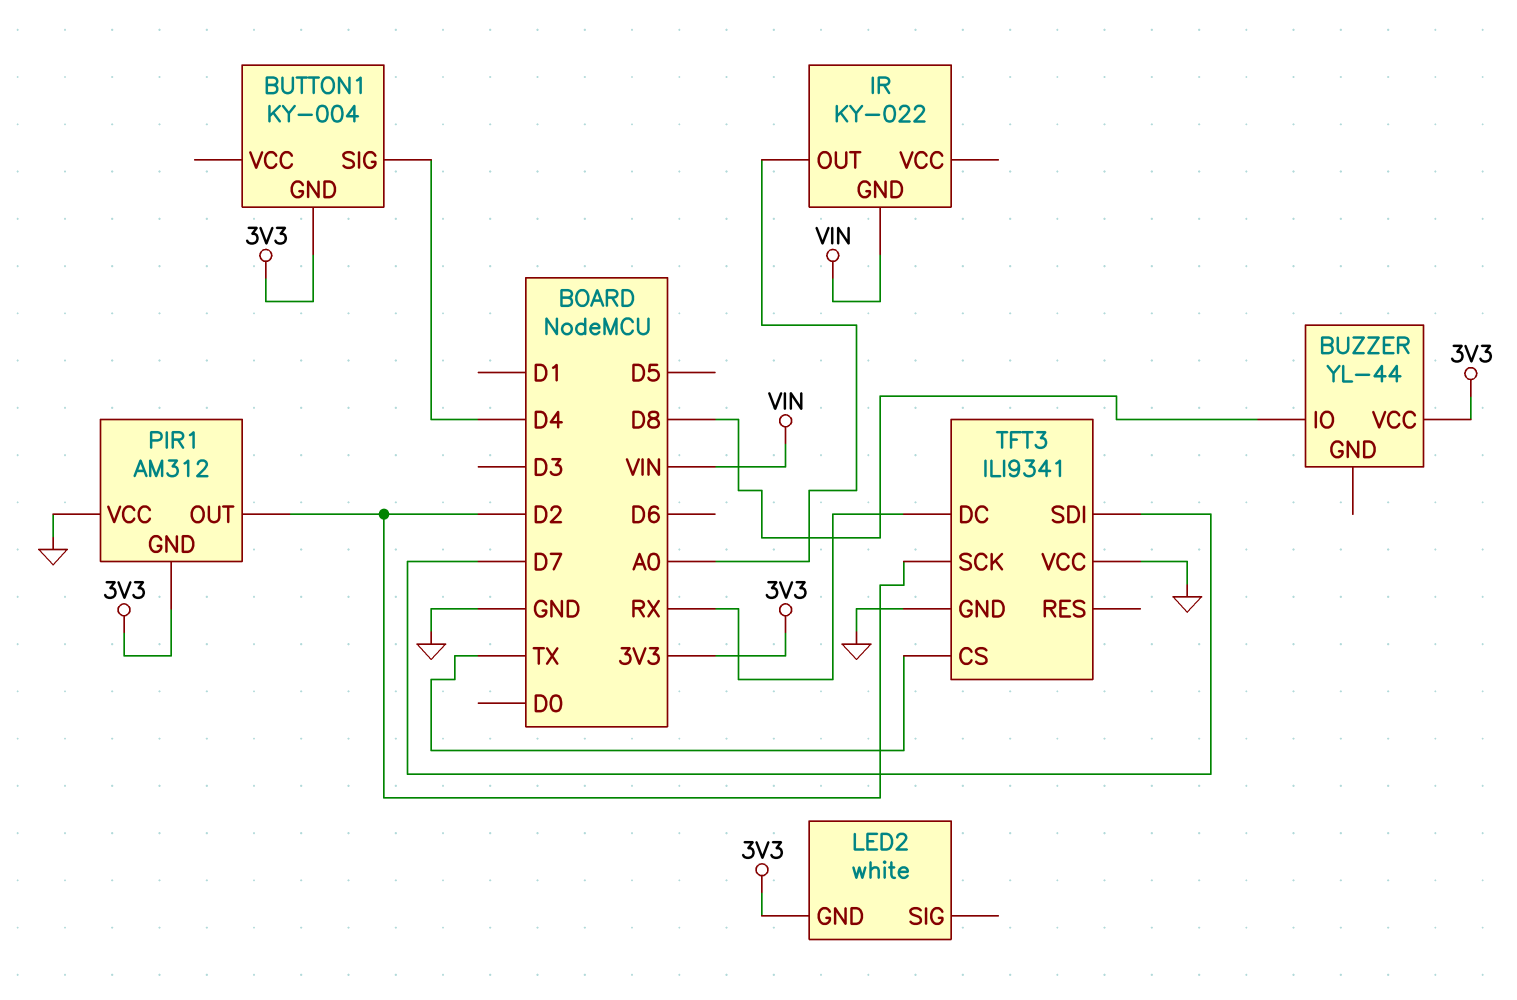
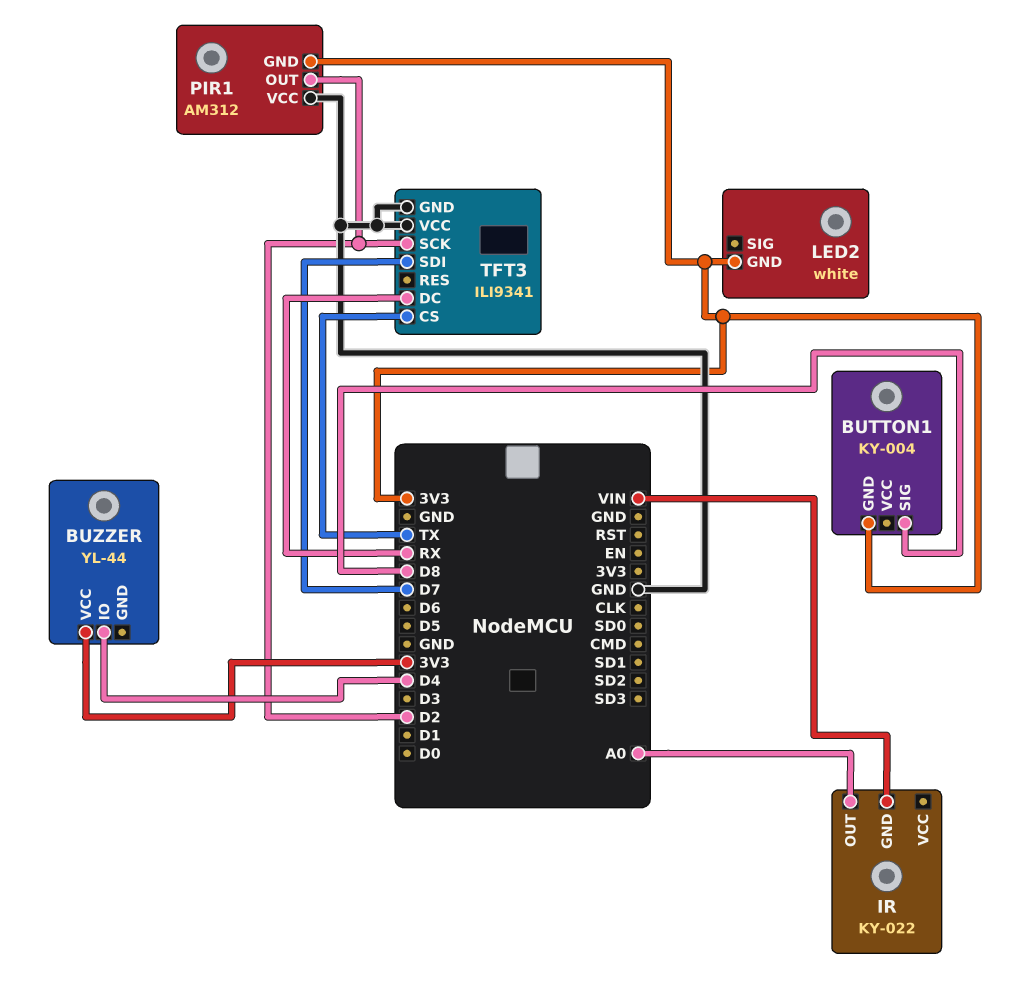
BUTTON1 pin SIG: D4 -> D8
BUZZER pin IO: D8 -> D4

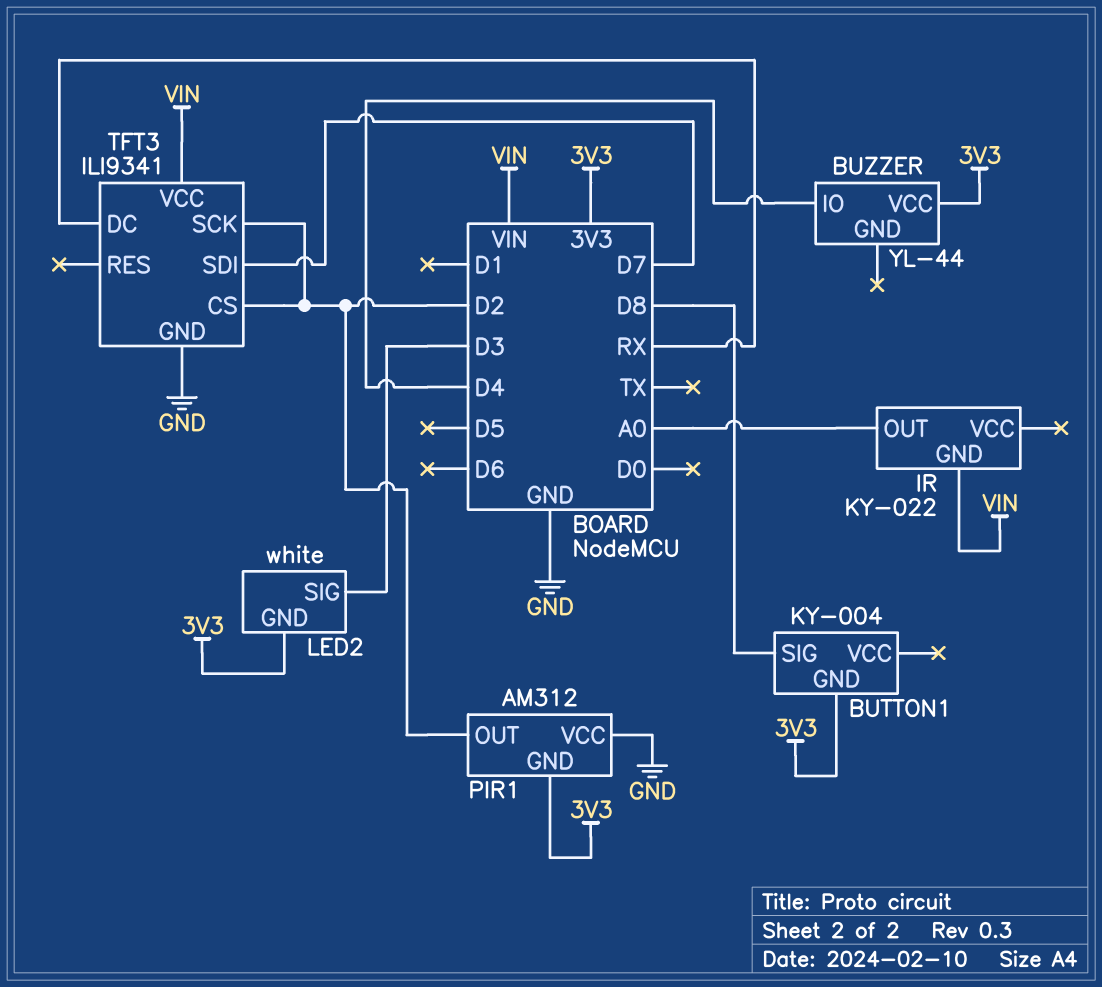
LED2 pin SIG: none -> D3
TFT3 pin CS: TX -> D2
TFT3 pin VCC: GND -> VIN

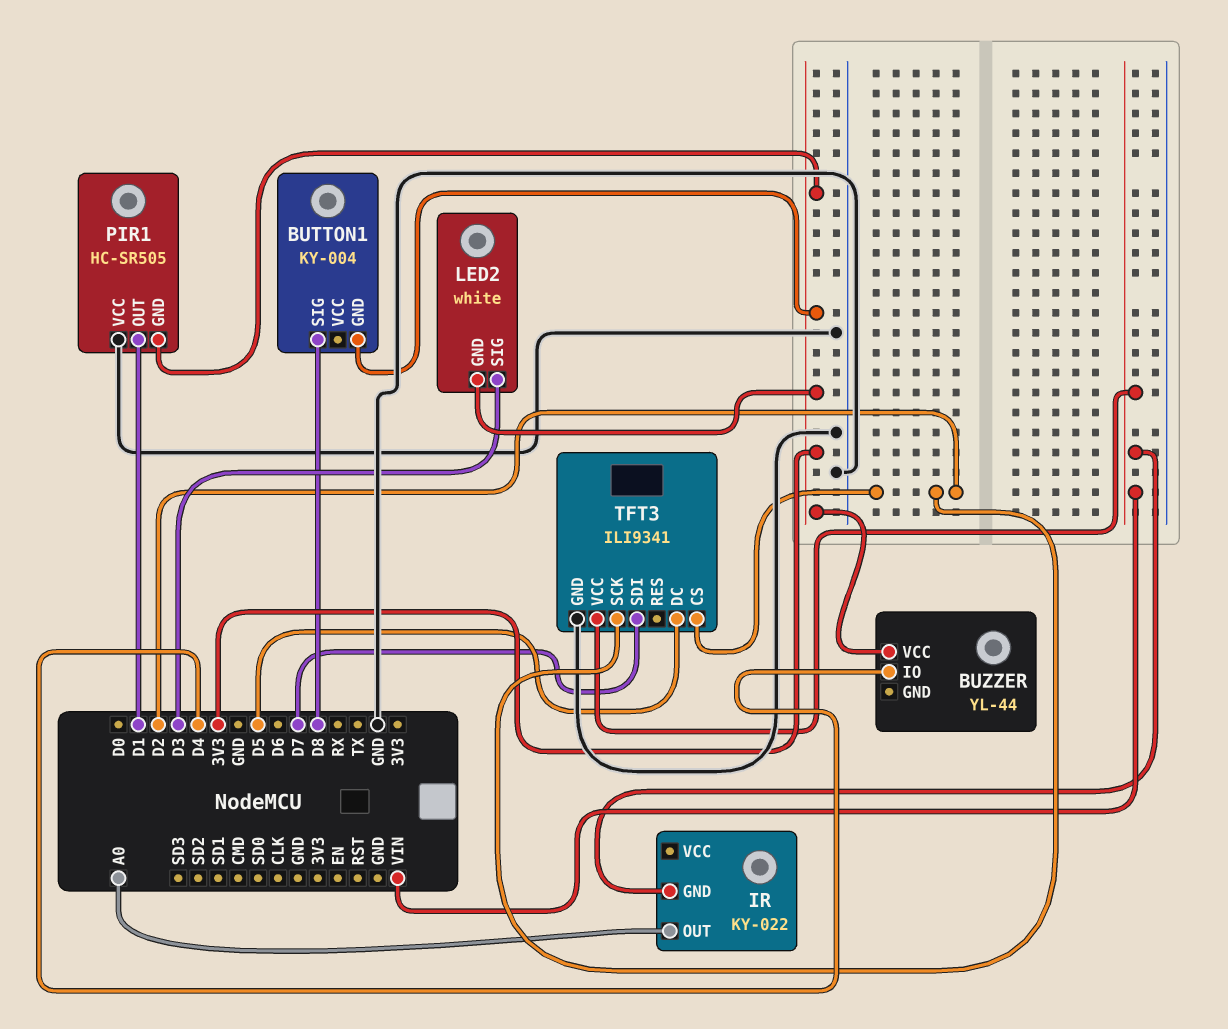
PIR1: AM312 -> HC-SR505
PIR1 pin OUT: D2 -> D1
TFT3 pin DC: RX -> D5

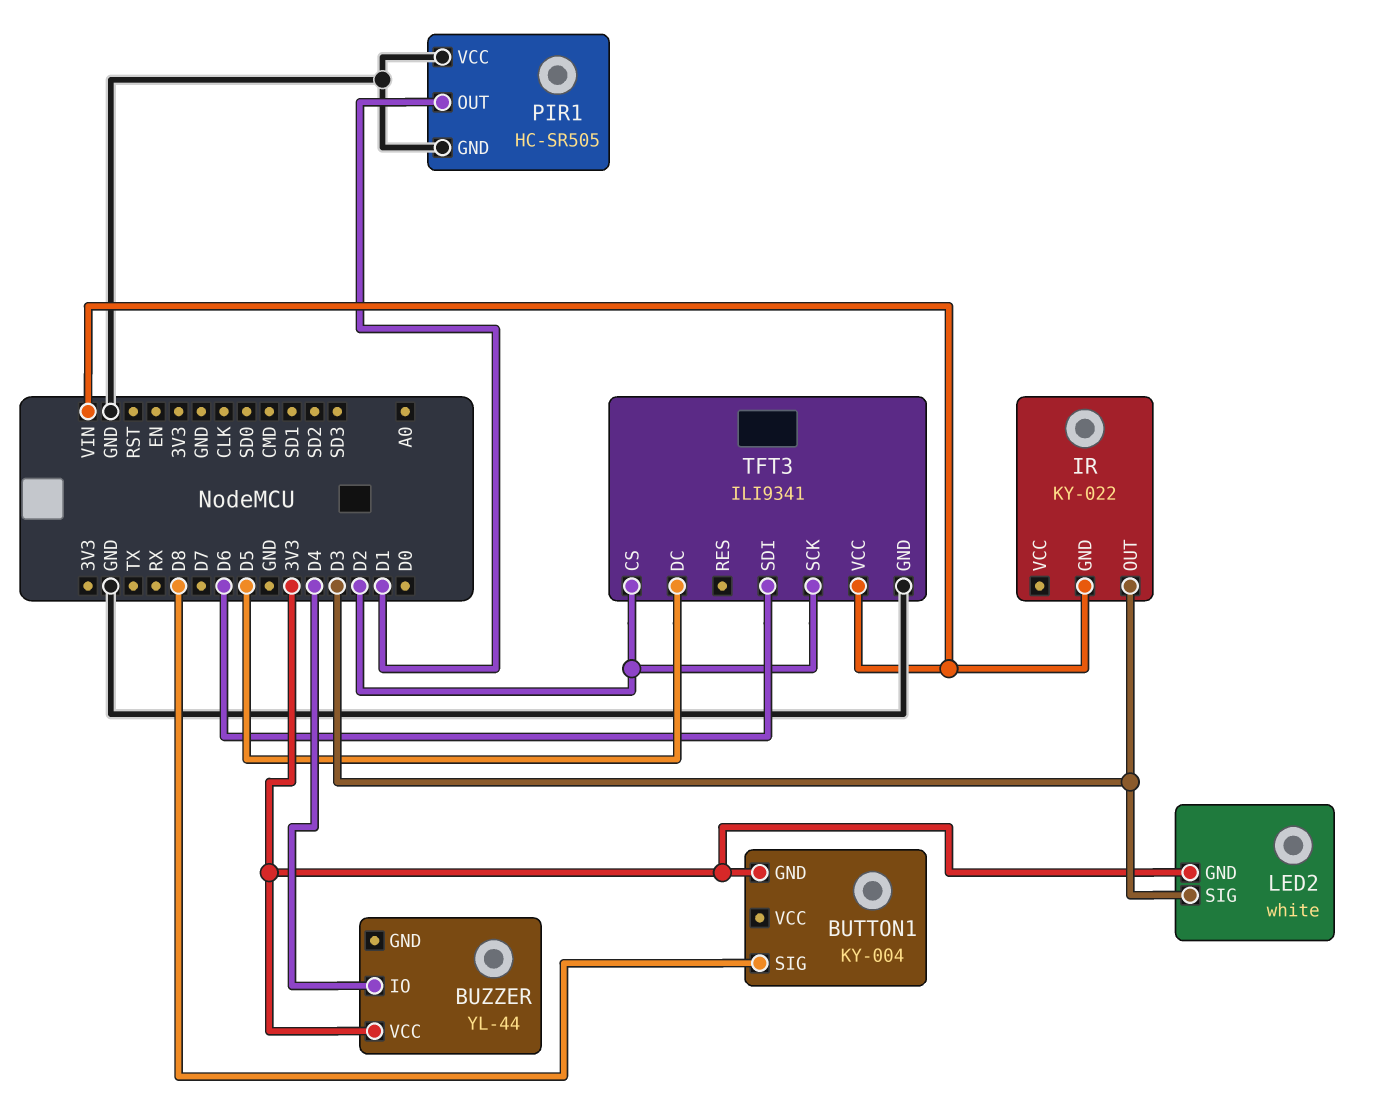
IR pin OUT: A0 -> D3
PIR1 pin GND: 3V3 -> GND
TFT3 pin SDI: D7 -> D6

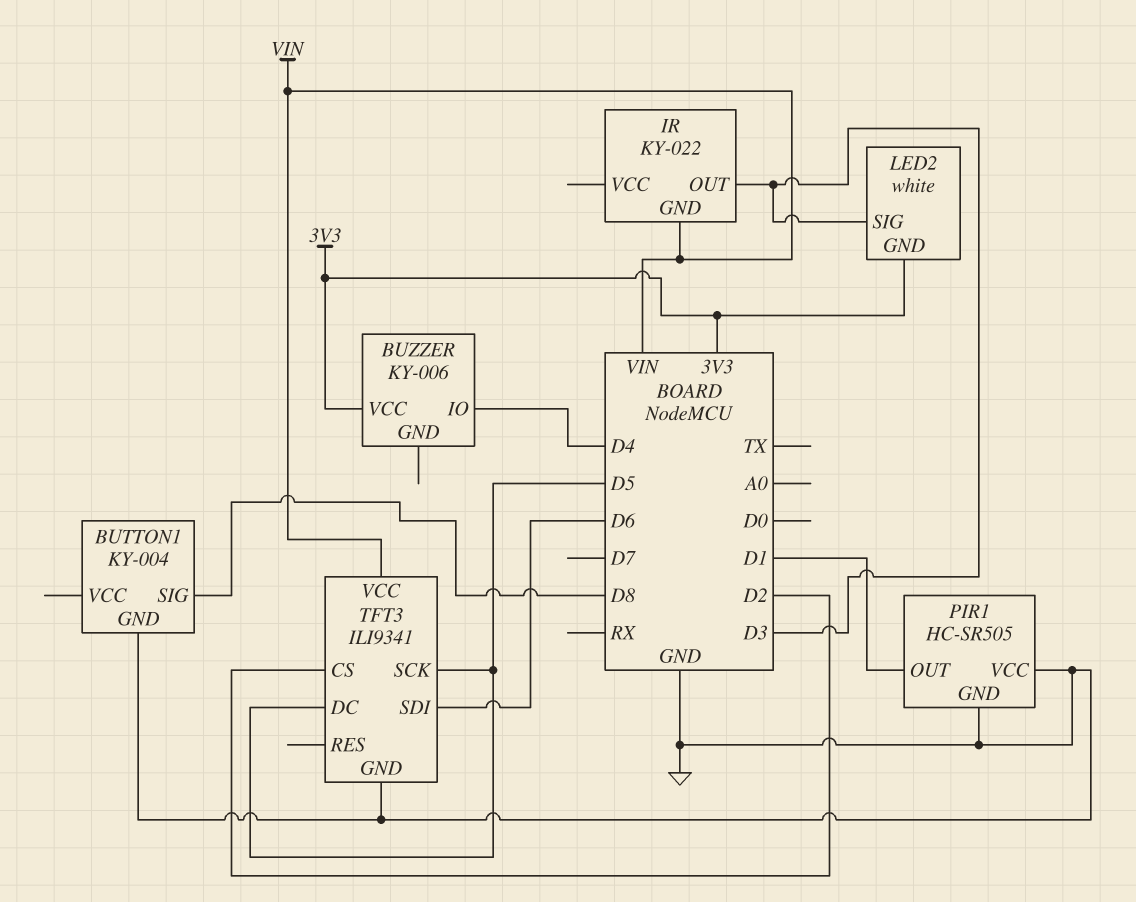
BUTTON1 pin GND: 3V3 -> GND
BUZZER: YL-44 -> KY-006
TFT3 pin SCK: D2 -> D5

